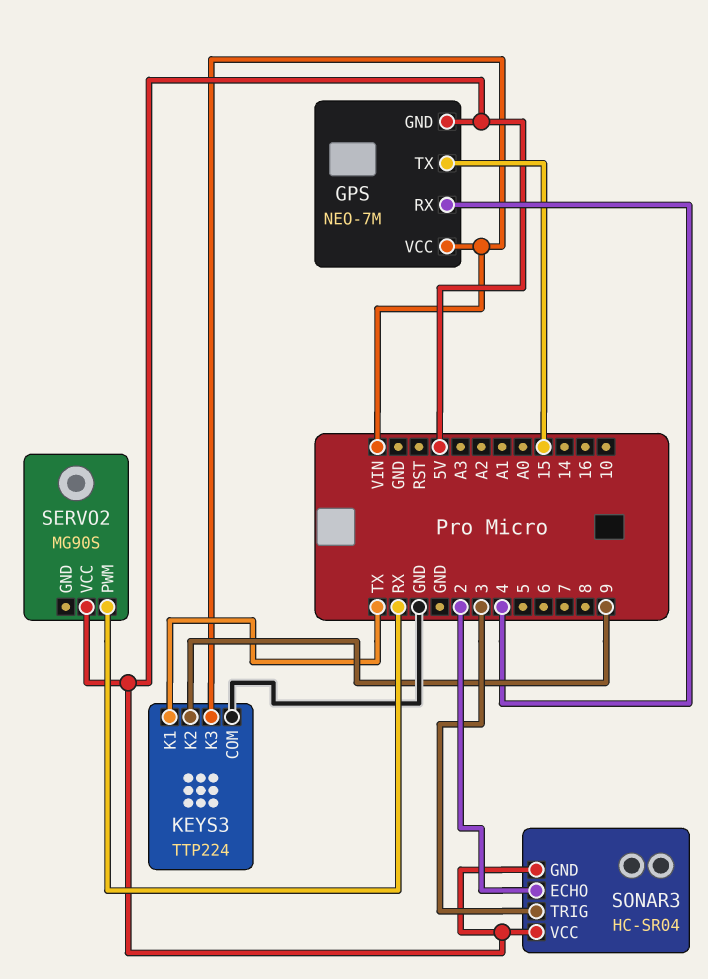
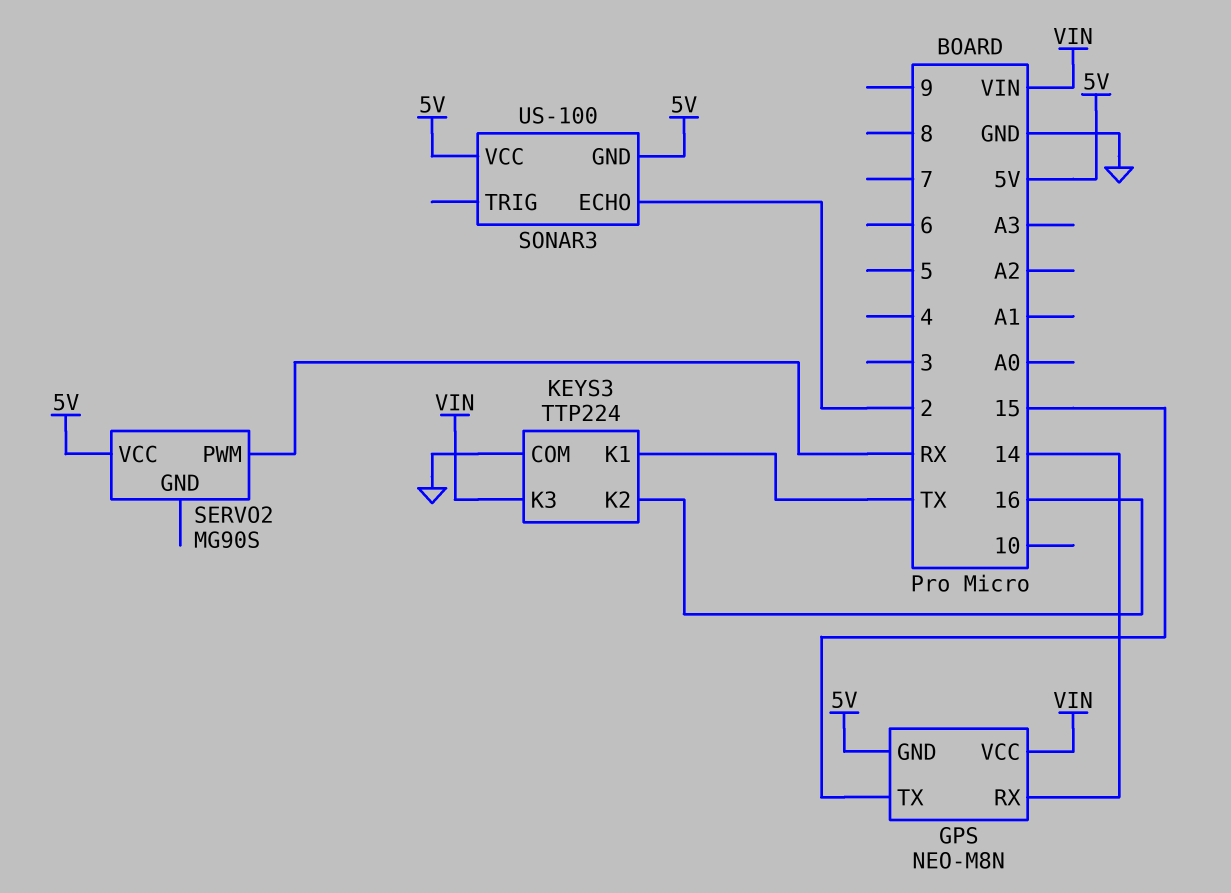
GPS: NEO-7M -> NEO-M8N
GPS pin RX: 4 -> 14
KEYS3 pin K2: 9 -> 16
SONAR3: HC-SR04 -> US-100
SONAR3 pin TRIG: 3 -> none

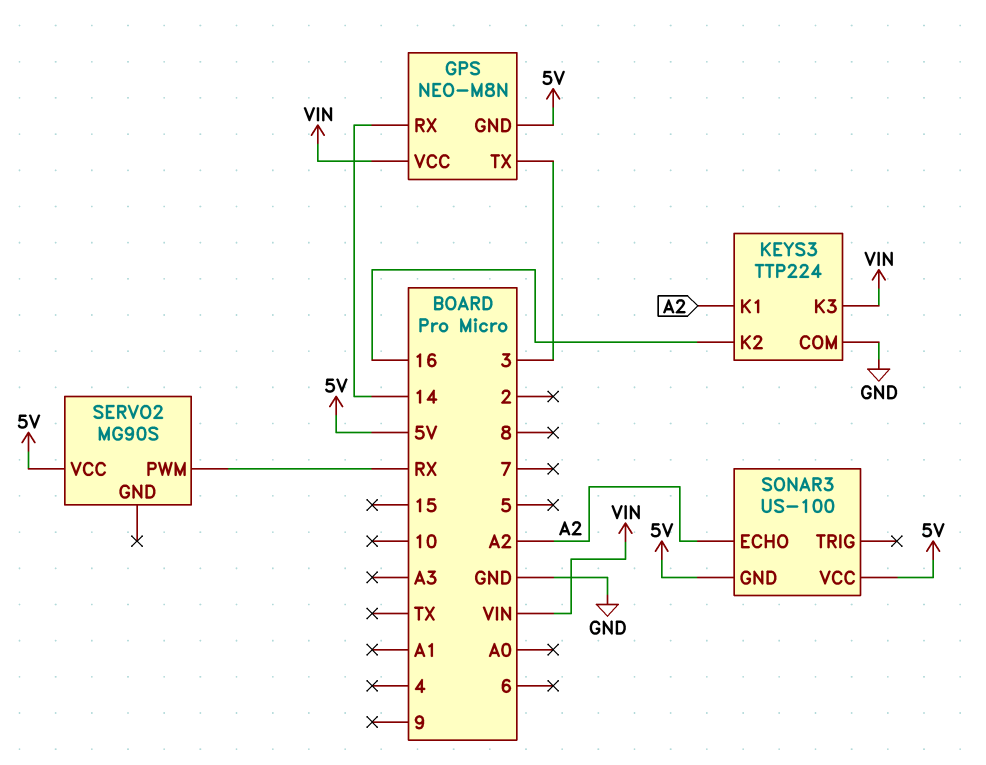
GPS pin TX: 15 -> 3
KEYS3 pin K1: TX -> A2
SONAR3 pin ECHO: 2 -> A2

